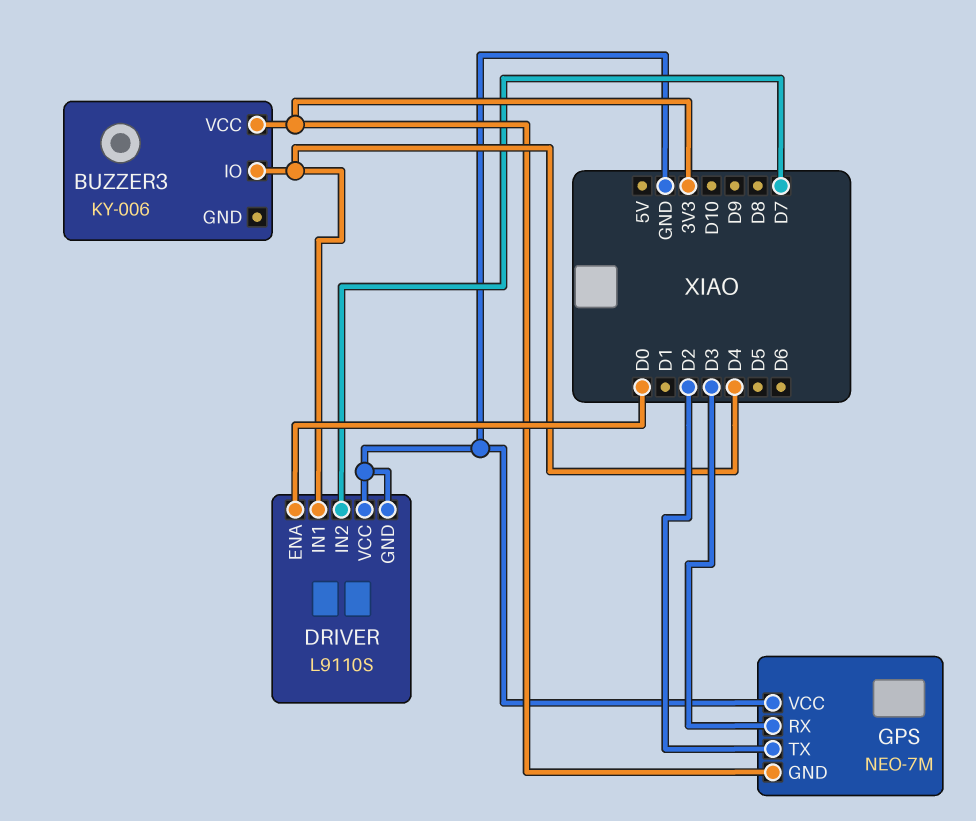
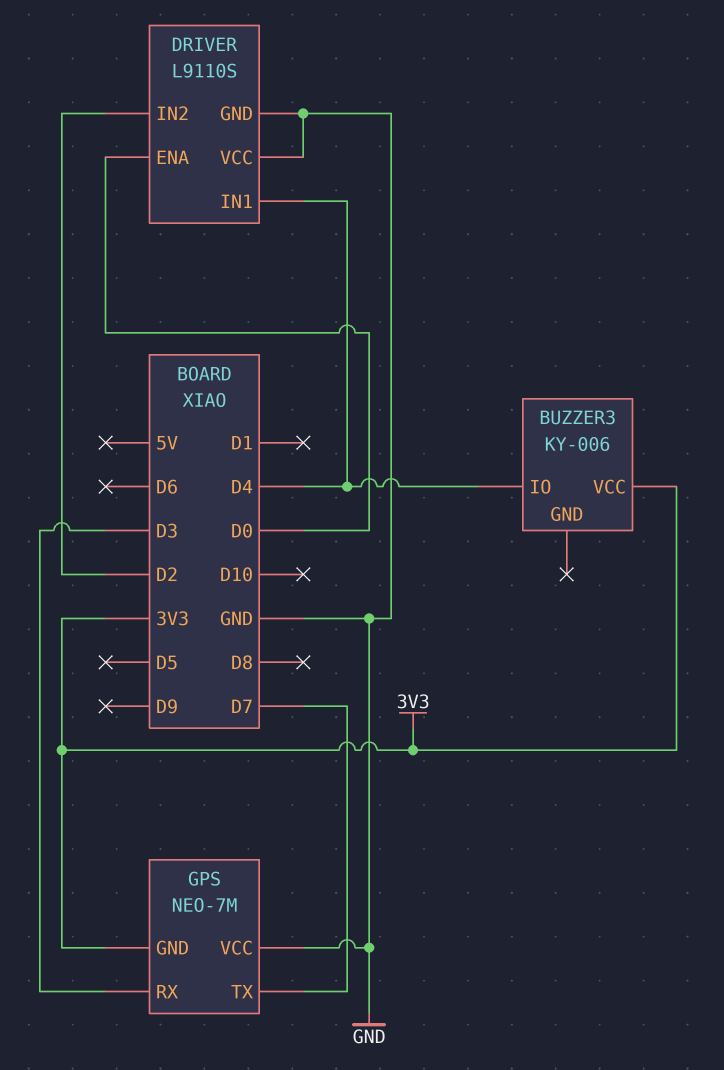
DRIVER pin IN2: D7 -> D2
GPS pin TX: D2 -> D7

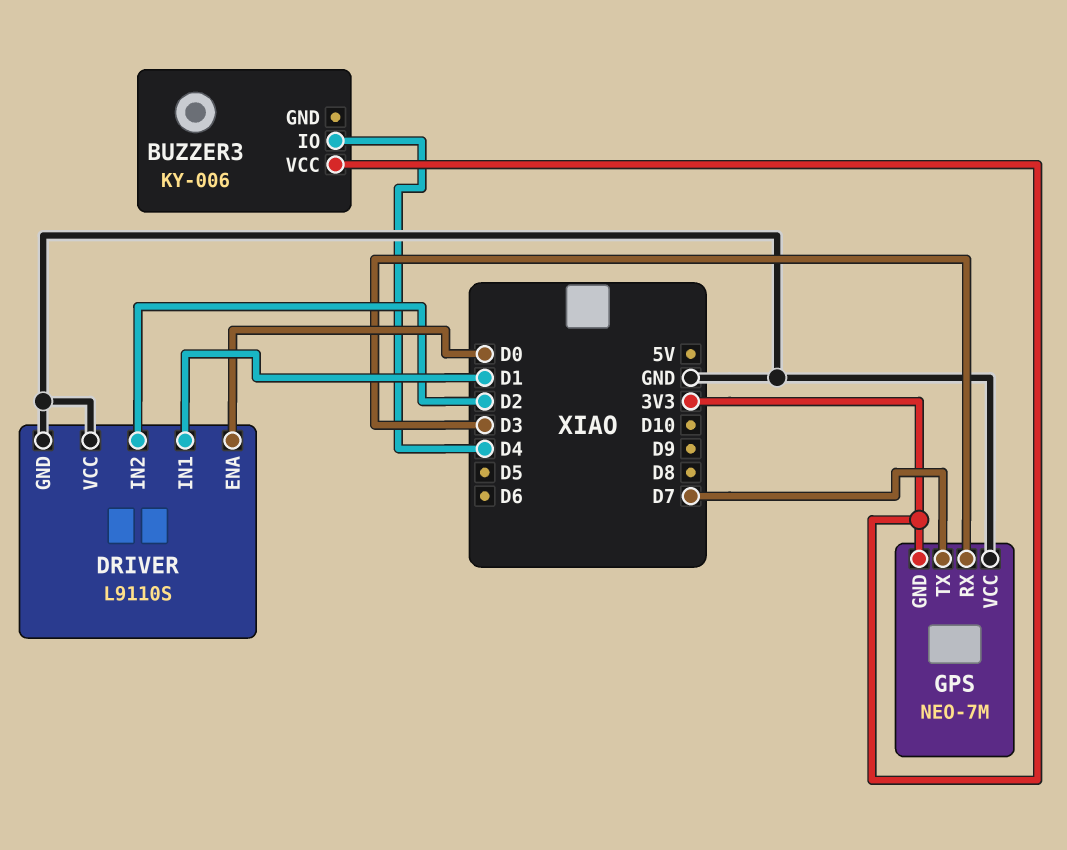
DRIVER pin IN1: D4 -> D1

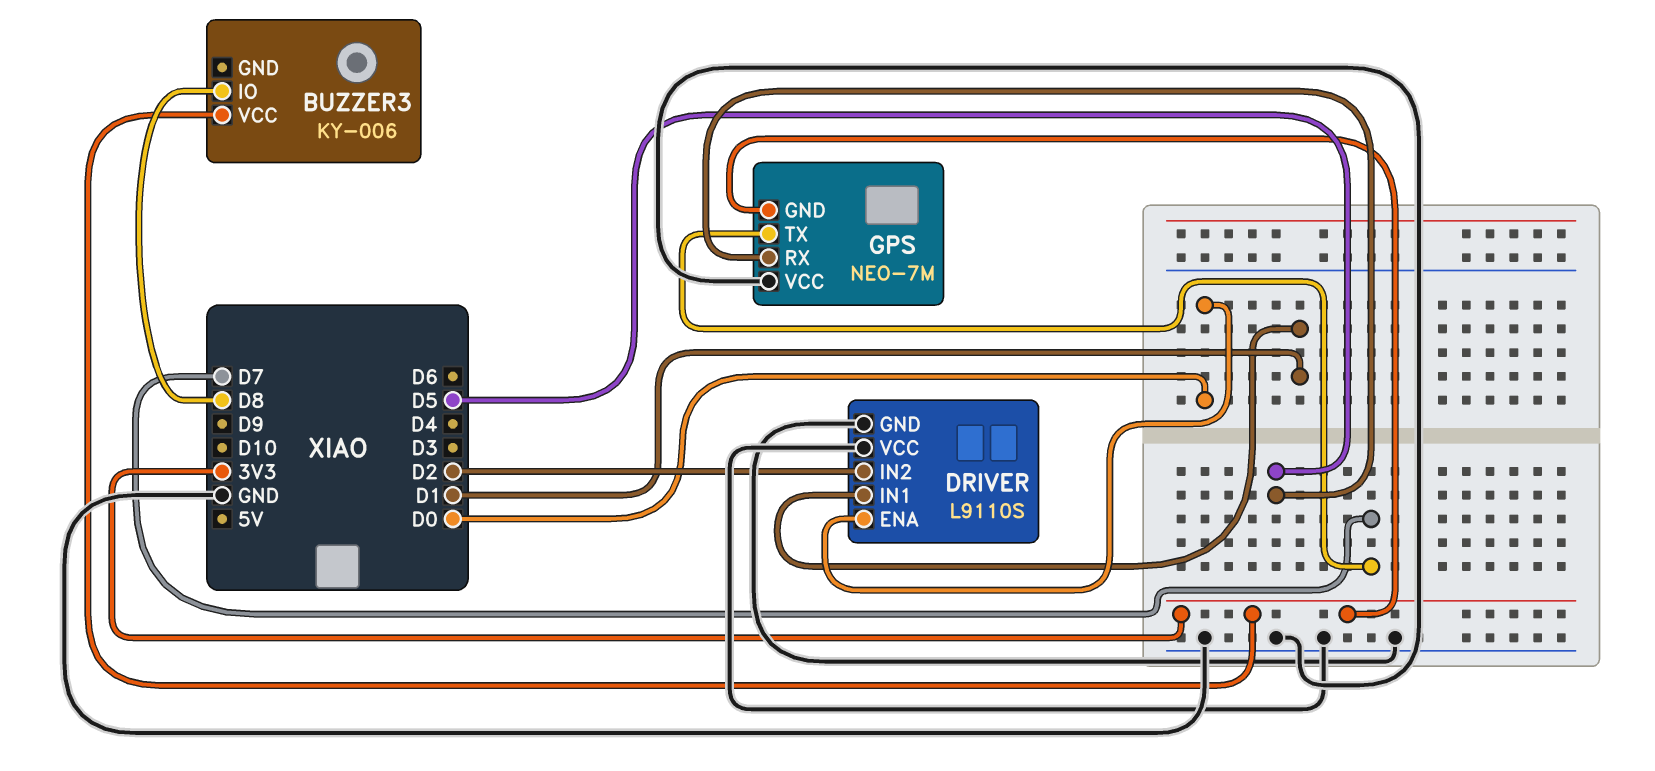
BUZZER3 pin IO: D4 -> D8
GPS pin RX: D3 -> D5

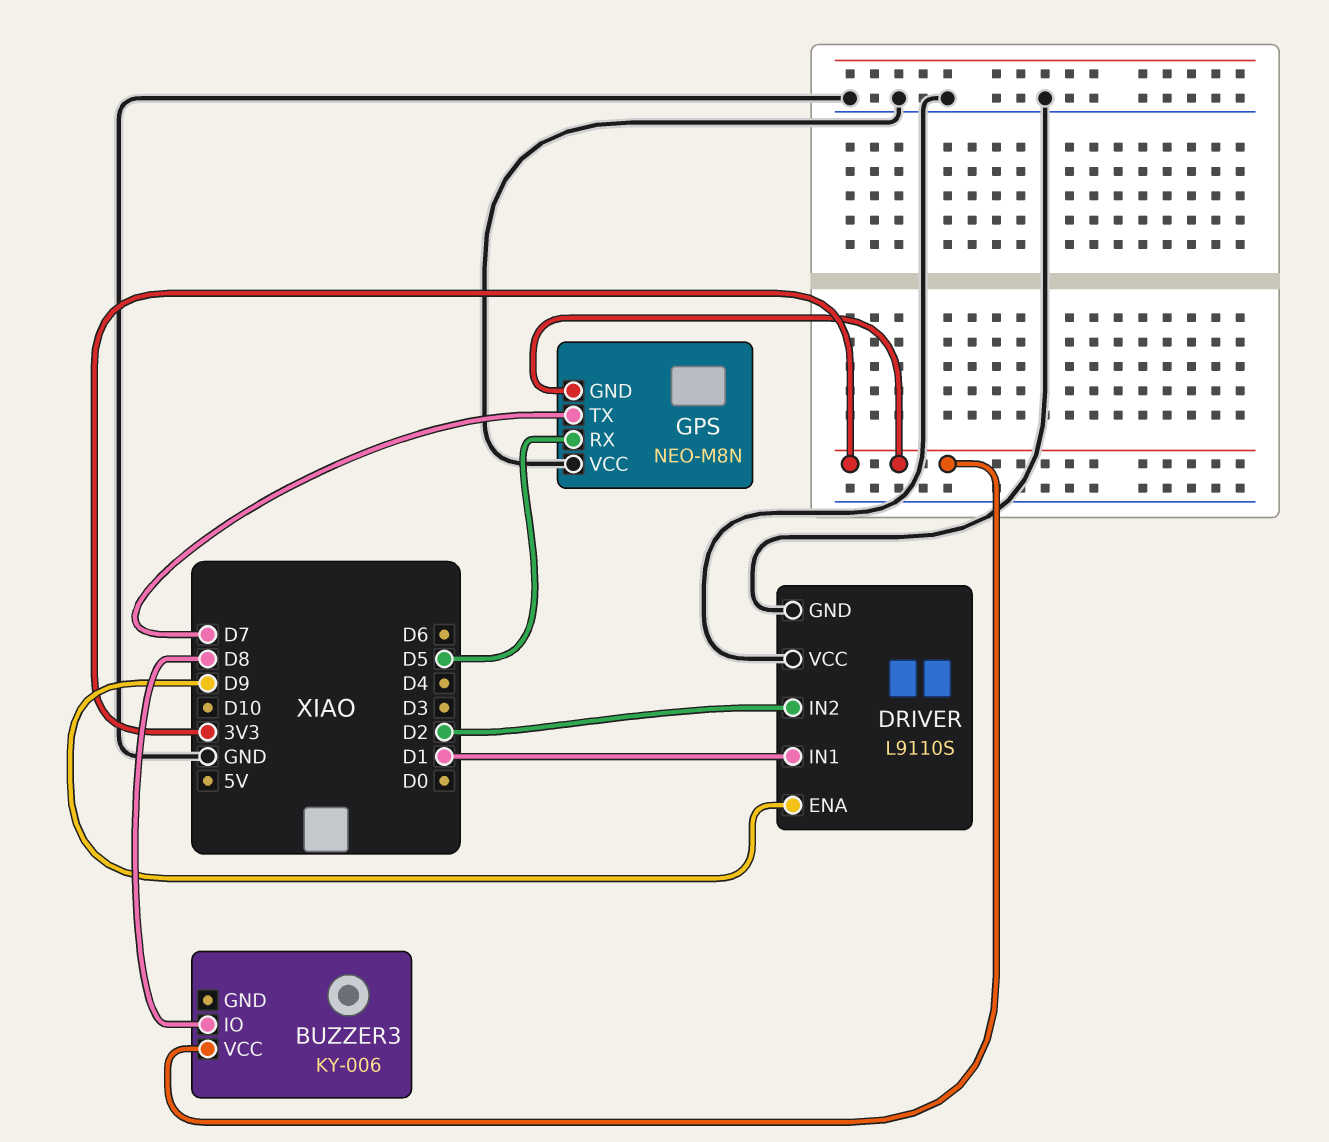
DRIVER pin ENA: D0 -> D9
GPS: NEO-7M -> NEO-M8N

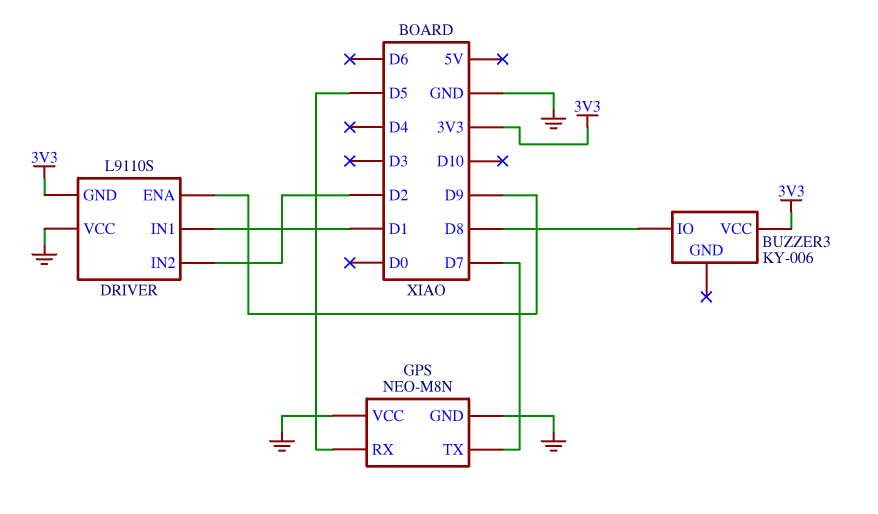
DRIVER pin GND: GND -> 3V3
GPS pin GND: 3V3 -> GND

